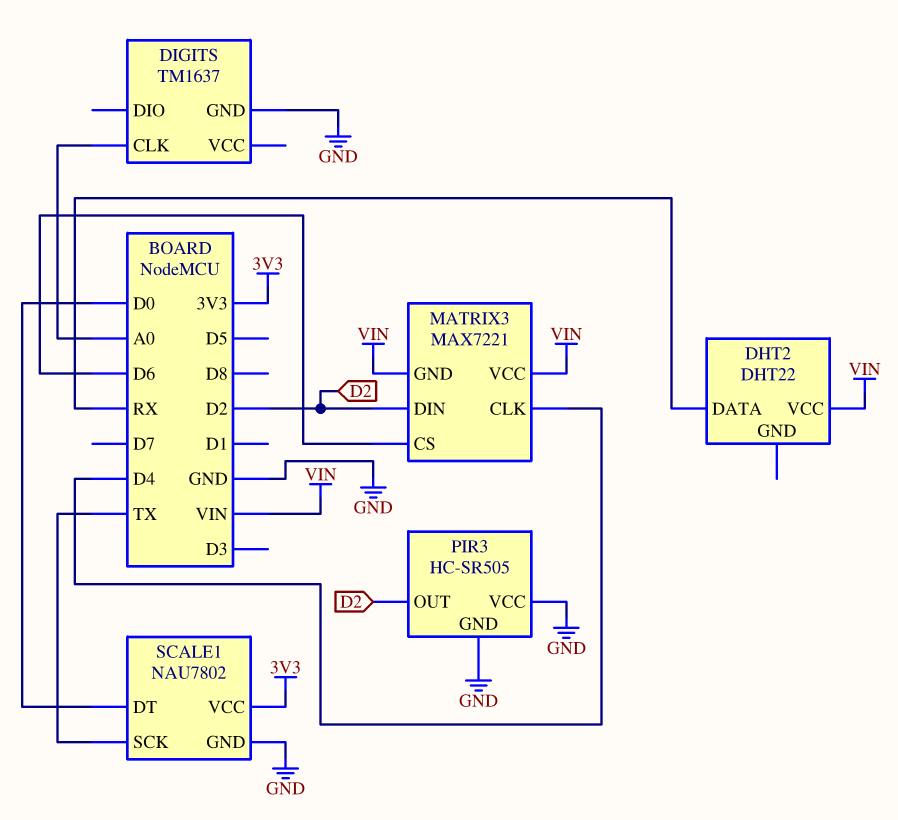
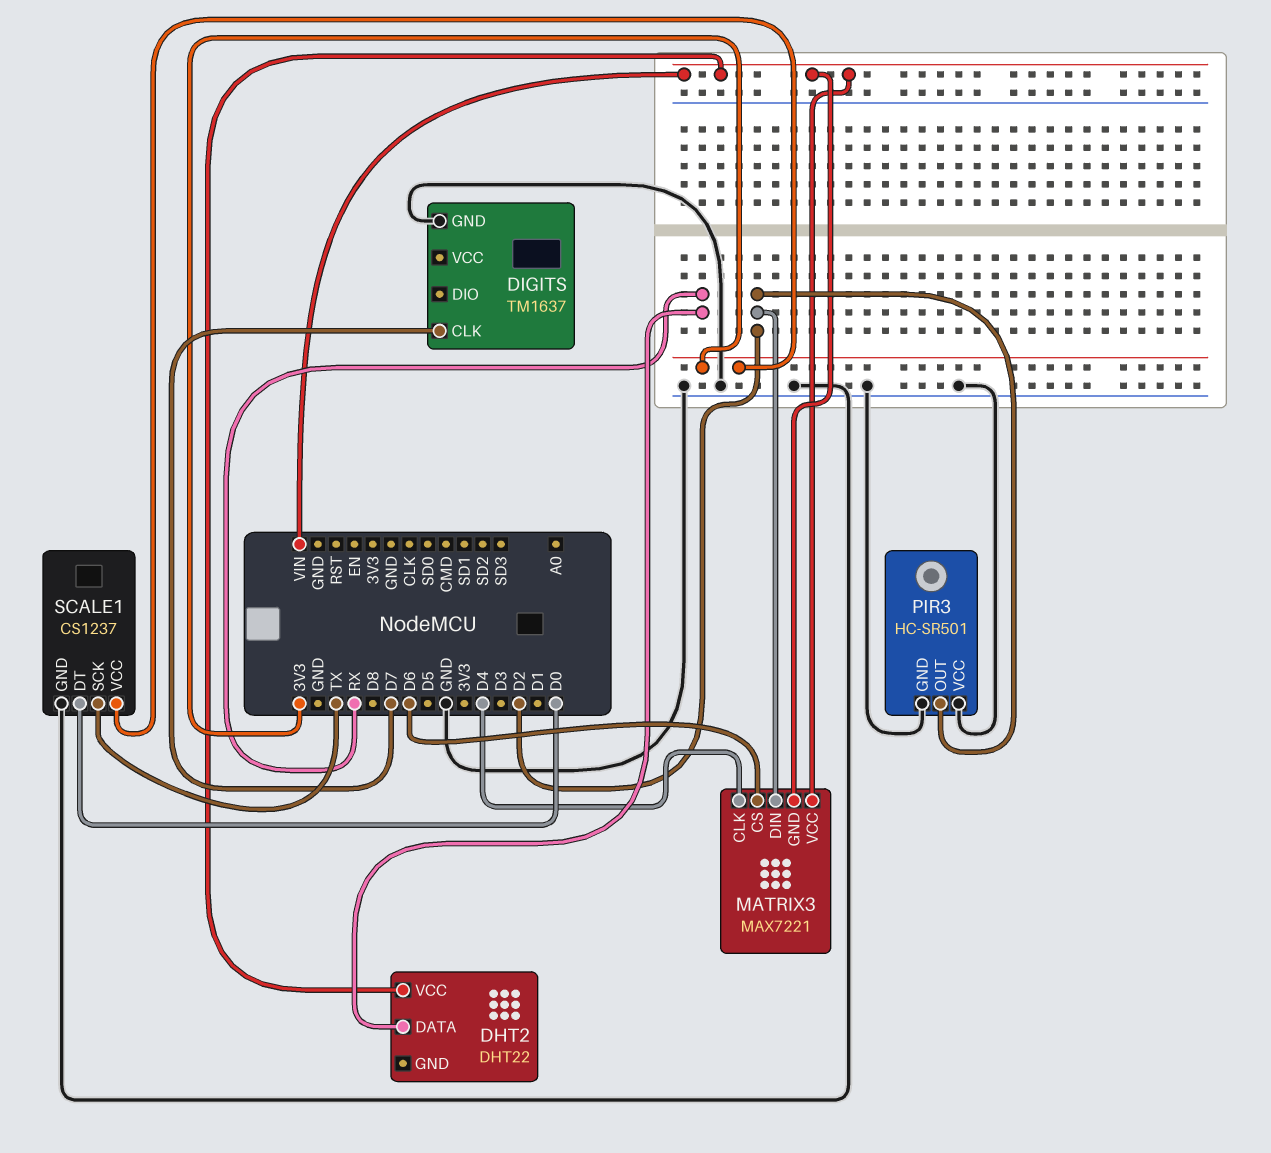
DIGITS pin CLK: A0 -> D7
PIR3: HC-SR505 -> HC-SR501
SCALE1: NAU7802 -> CS1237

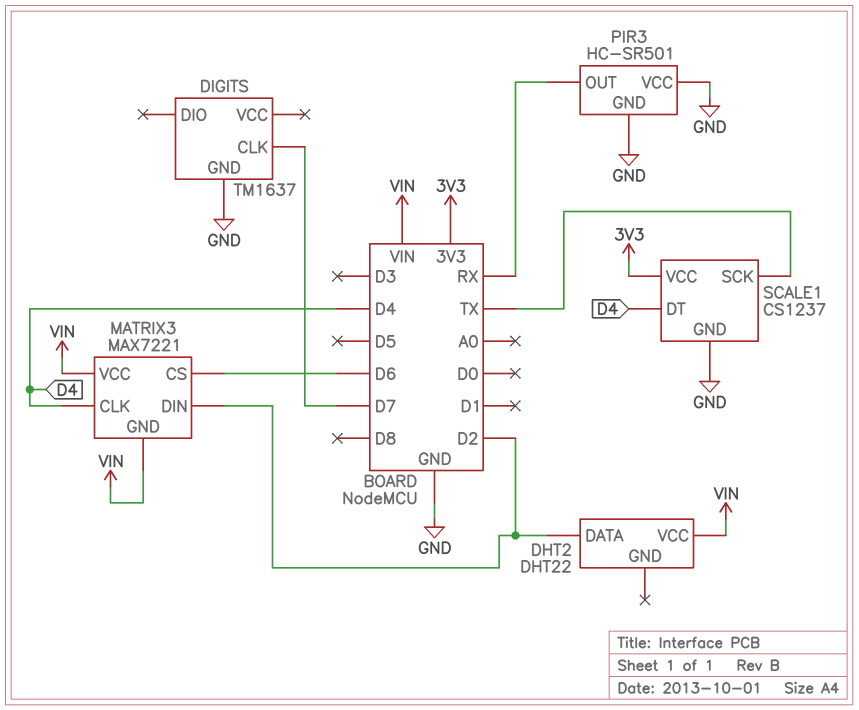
DHT2 pin DATA: RX -> D2
PIR3 pin OUT: D2 -> RX
SCALE1 pin DT: D0 -> D4

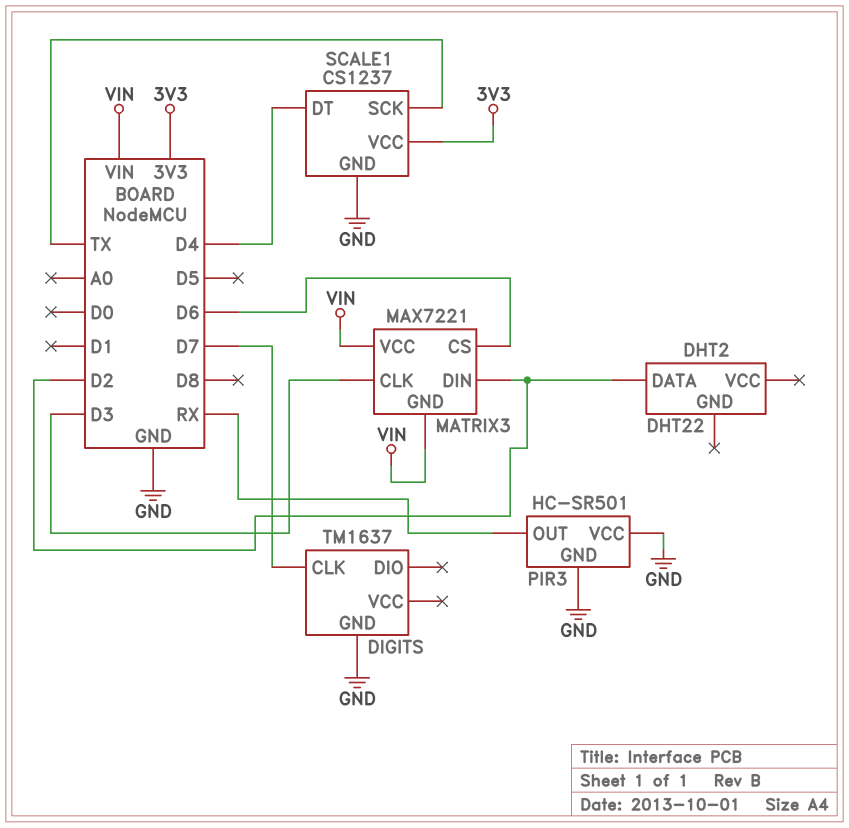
DHT2 pin VCC: VIN -> none
MATRIX3 pin CLK: D4 -> D3

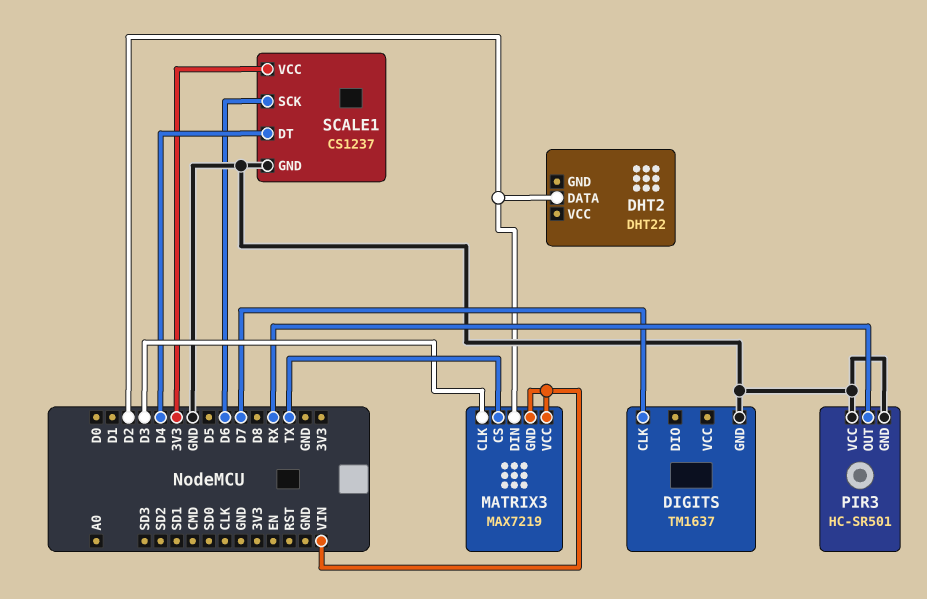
MATRIX3: MAX7221 -> MAX7219
MATRIX3 pin CS: D6 -> TX
SCALE1 pin SCK: TX -> D6

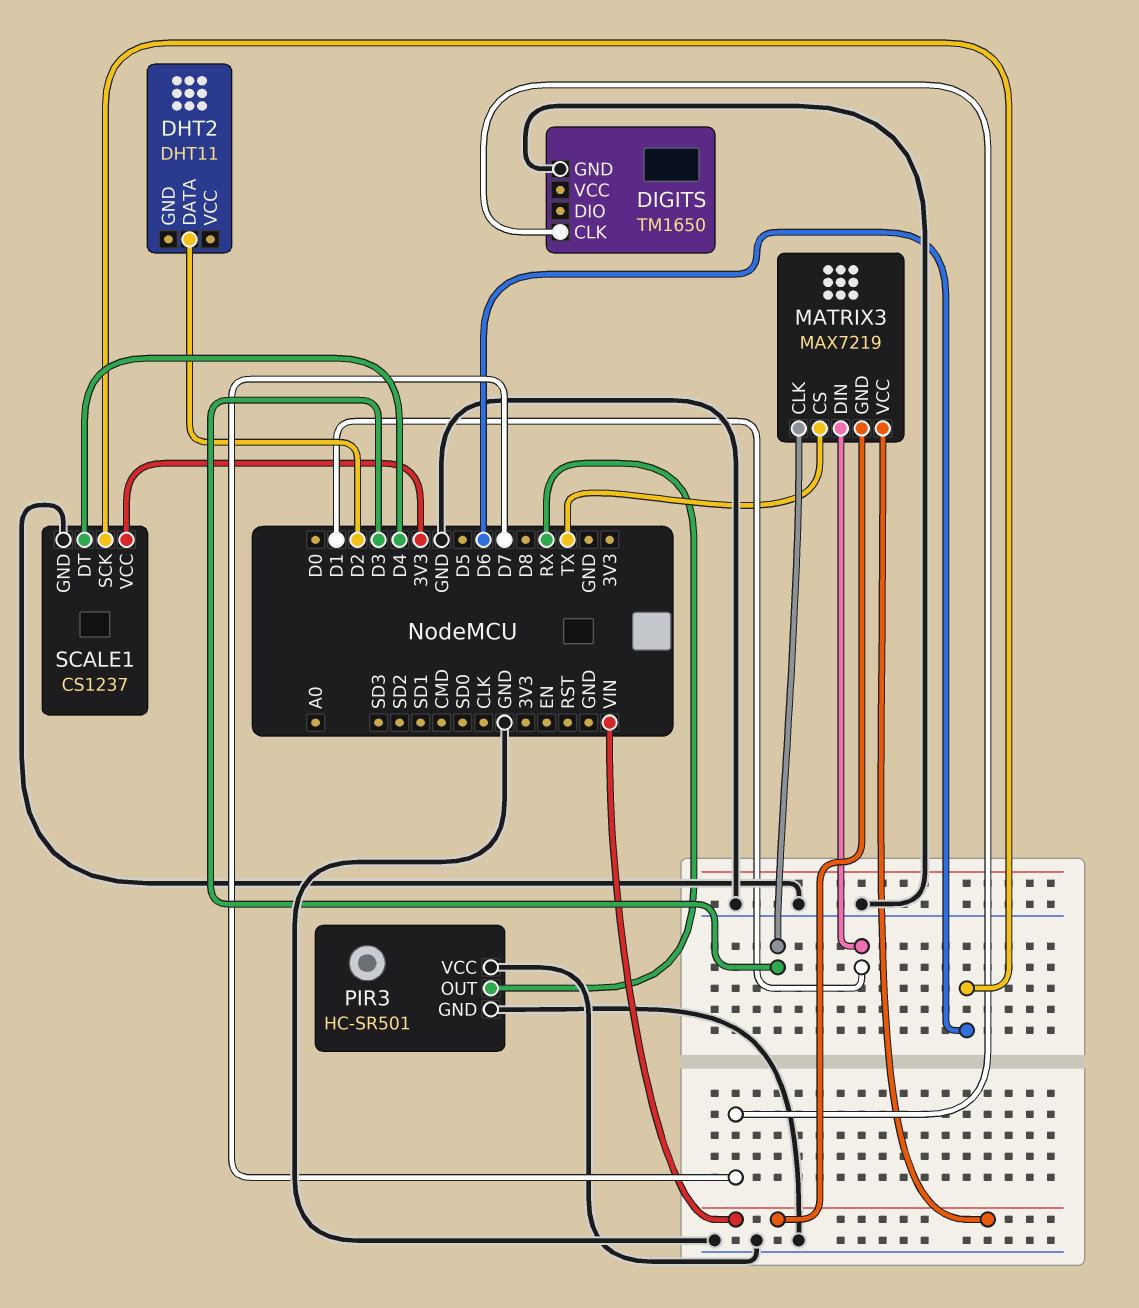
DHT2: DHT22 -> DHT11
DIGITS: TM1637 -> TM1650
MATRIX3 pin DIN: D2 -> D1

